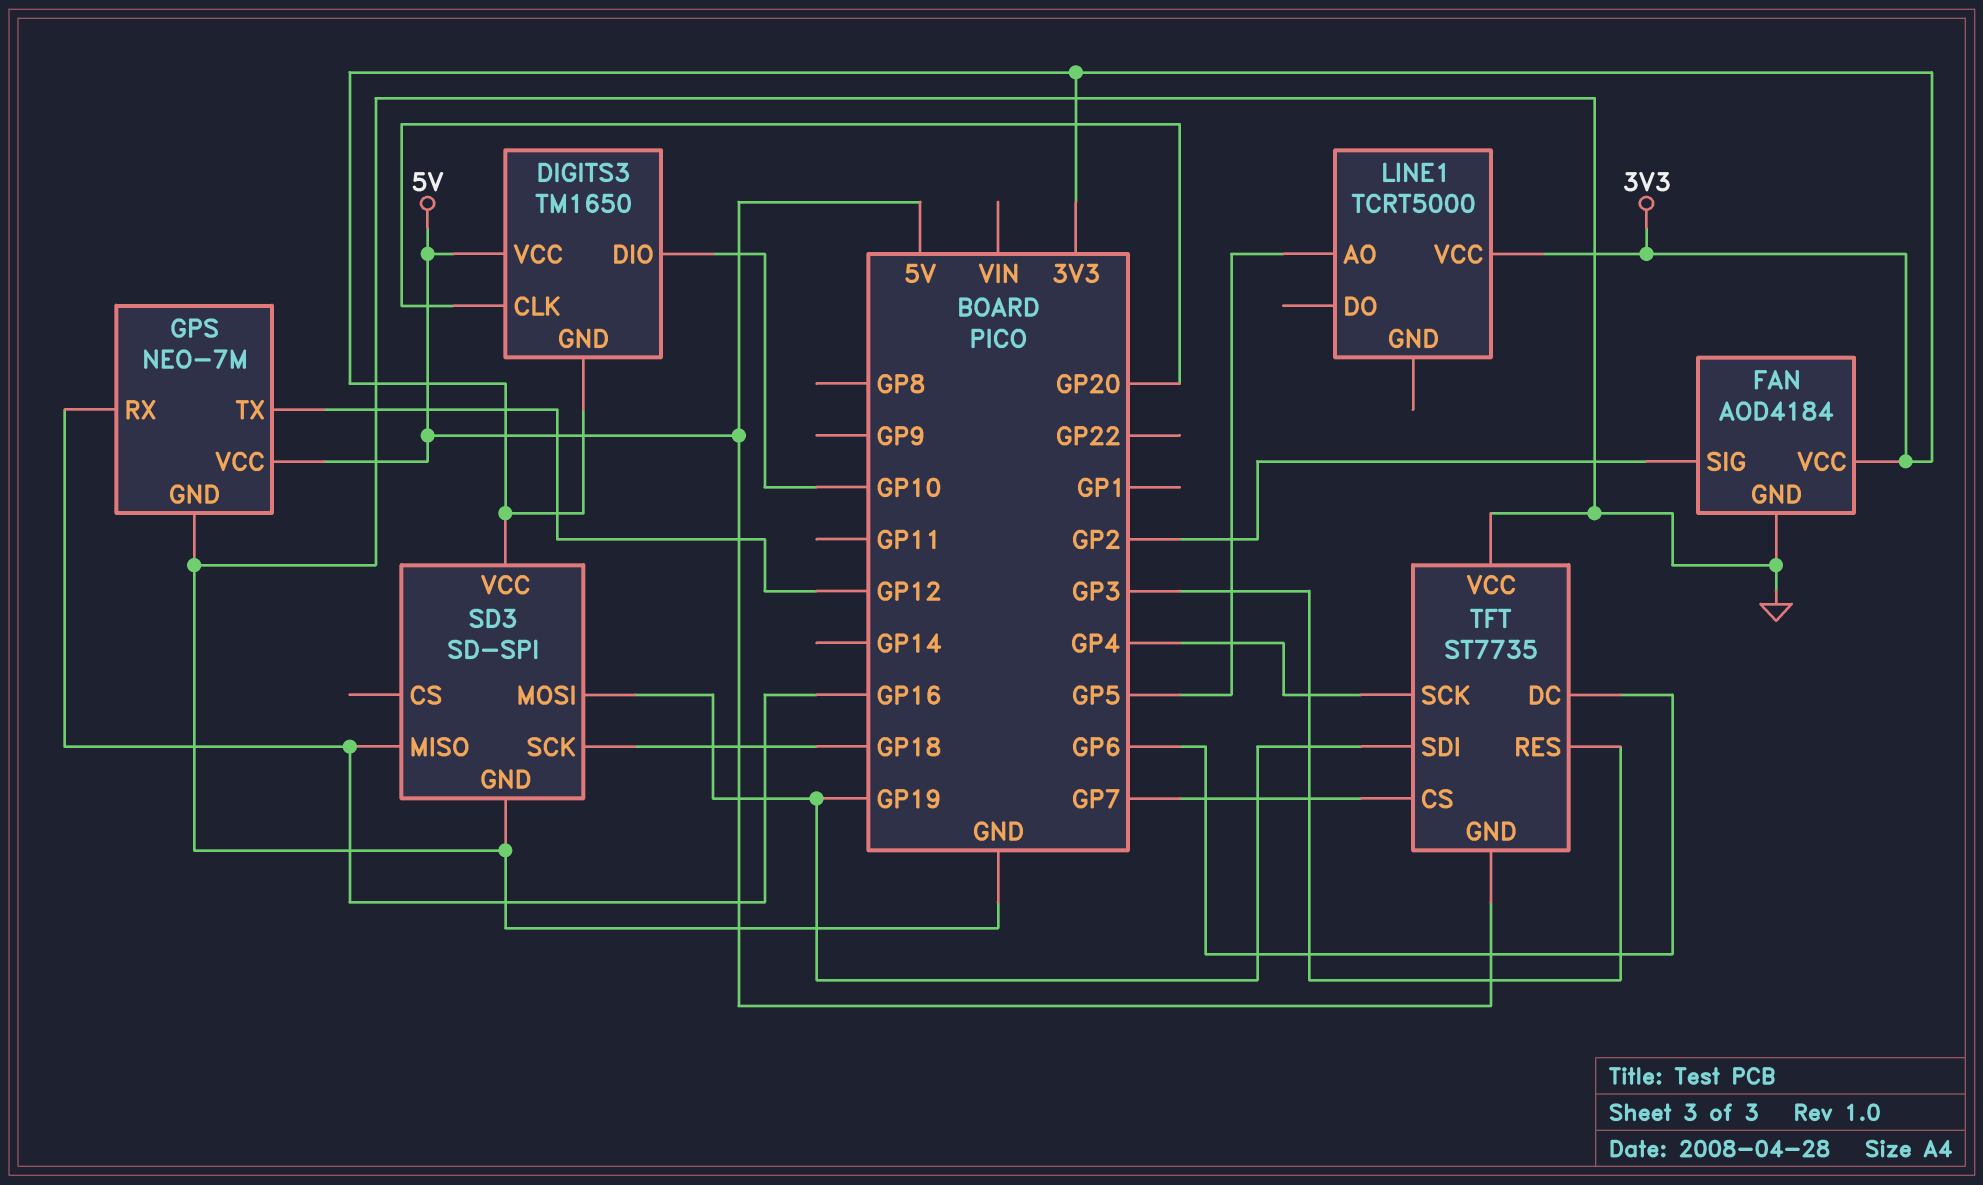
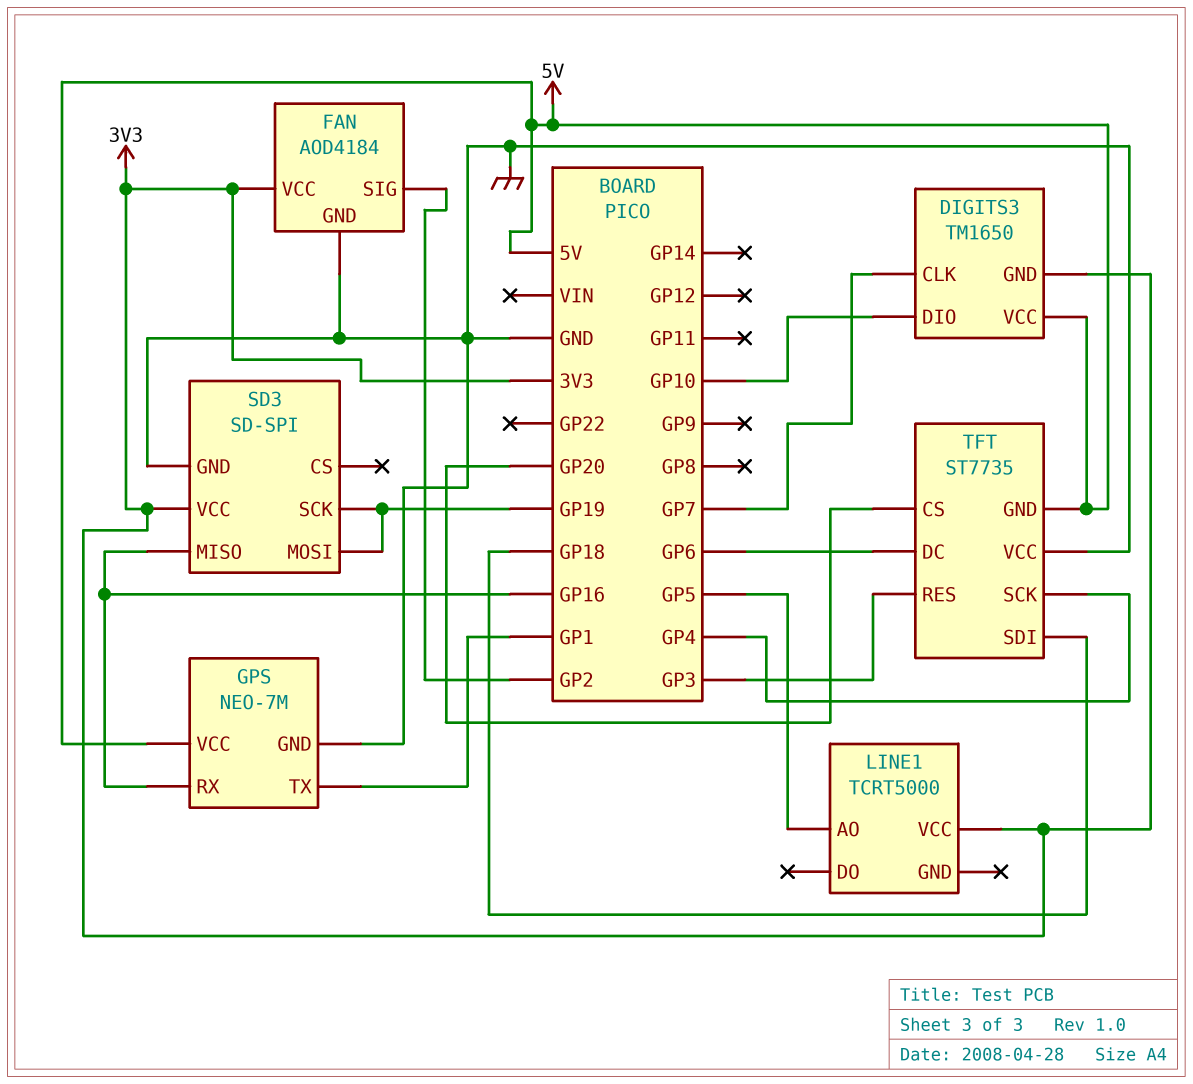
DIGITS3 pin CLK: GP20 -> GP7
GPS pin TX: GP12 -> GP1
SD3 pin SCK: GP18 -> GP19
TFT pin CS: GP7 -> GP20
TFT pin SDI: GP19 -> GP18

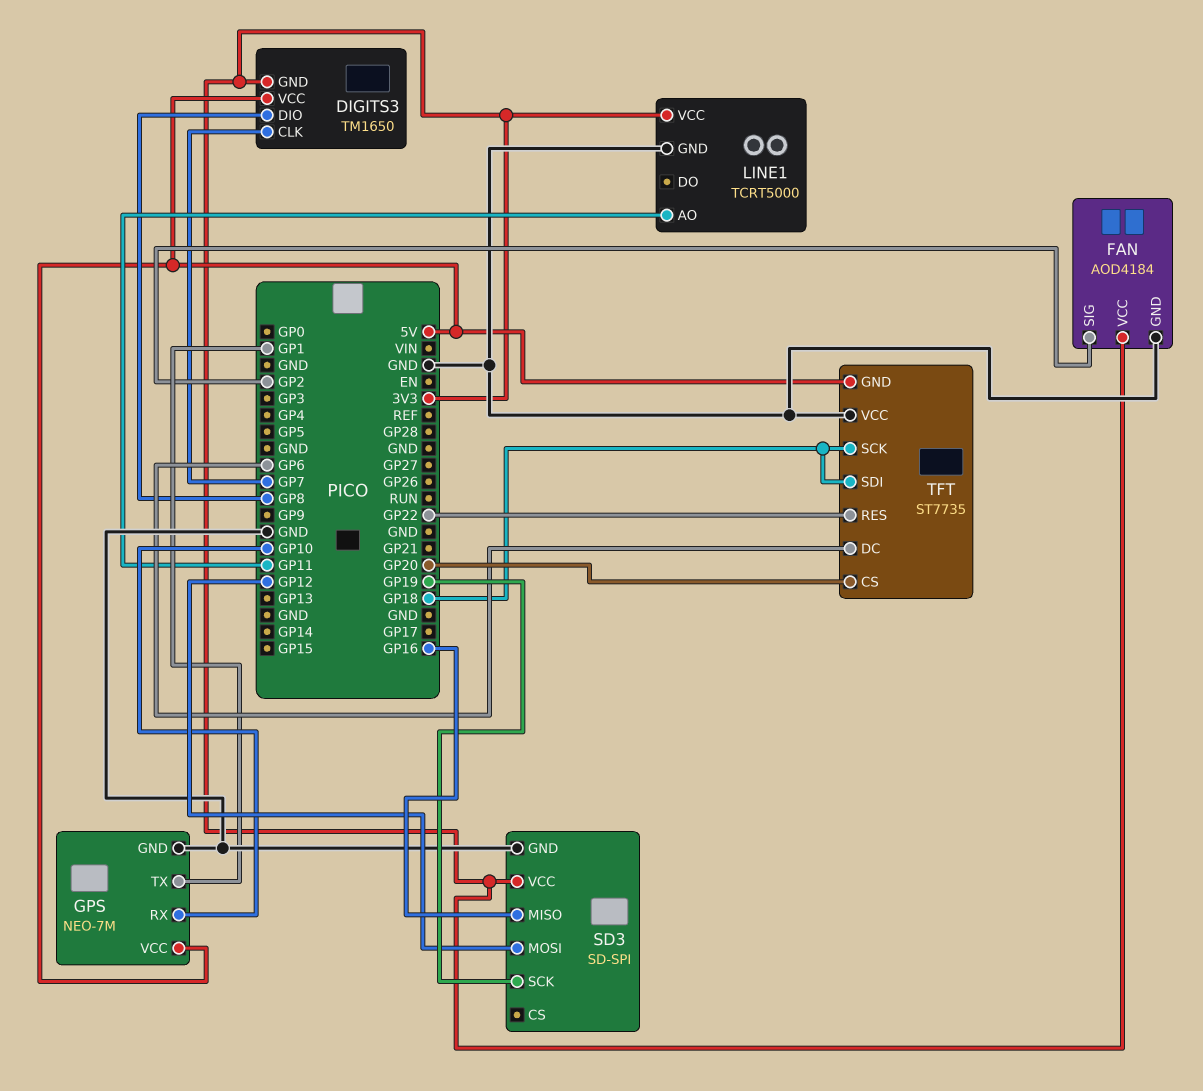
DIGITS3 pin DIO: GP10 -> GP8
GPS pin RX: GP16 -> GP10
LINE1 pin AO: GP5 -> GP11
LINE1 pin GND: none -> GND
SD3 pin MOSI: GP19 -> GP12
TFT pin RES: GP3 -> GP22
TFT pin SCK: GP4 -> GP18

